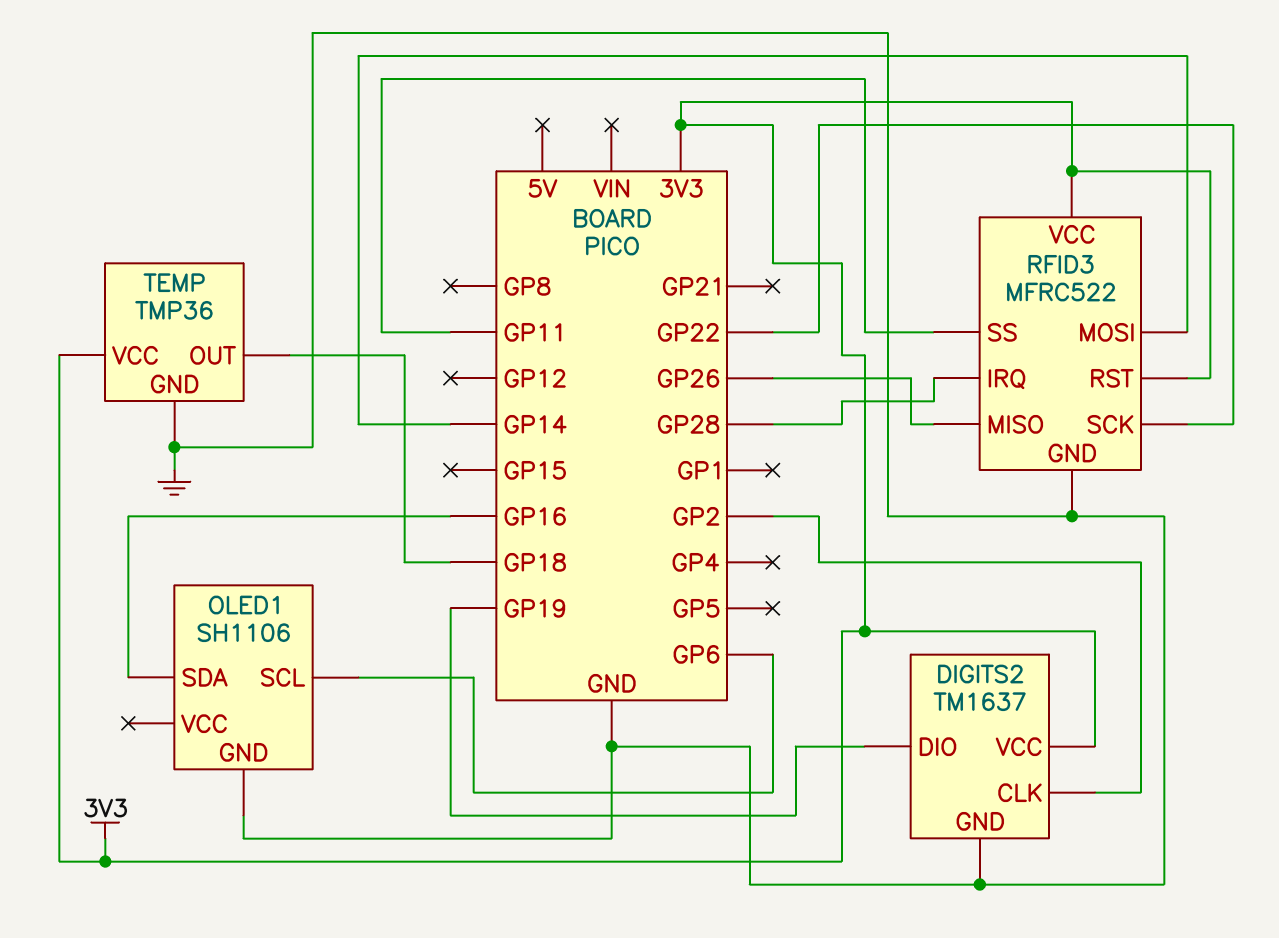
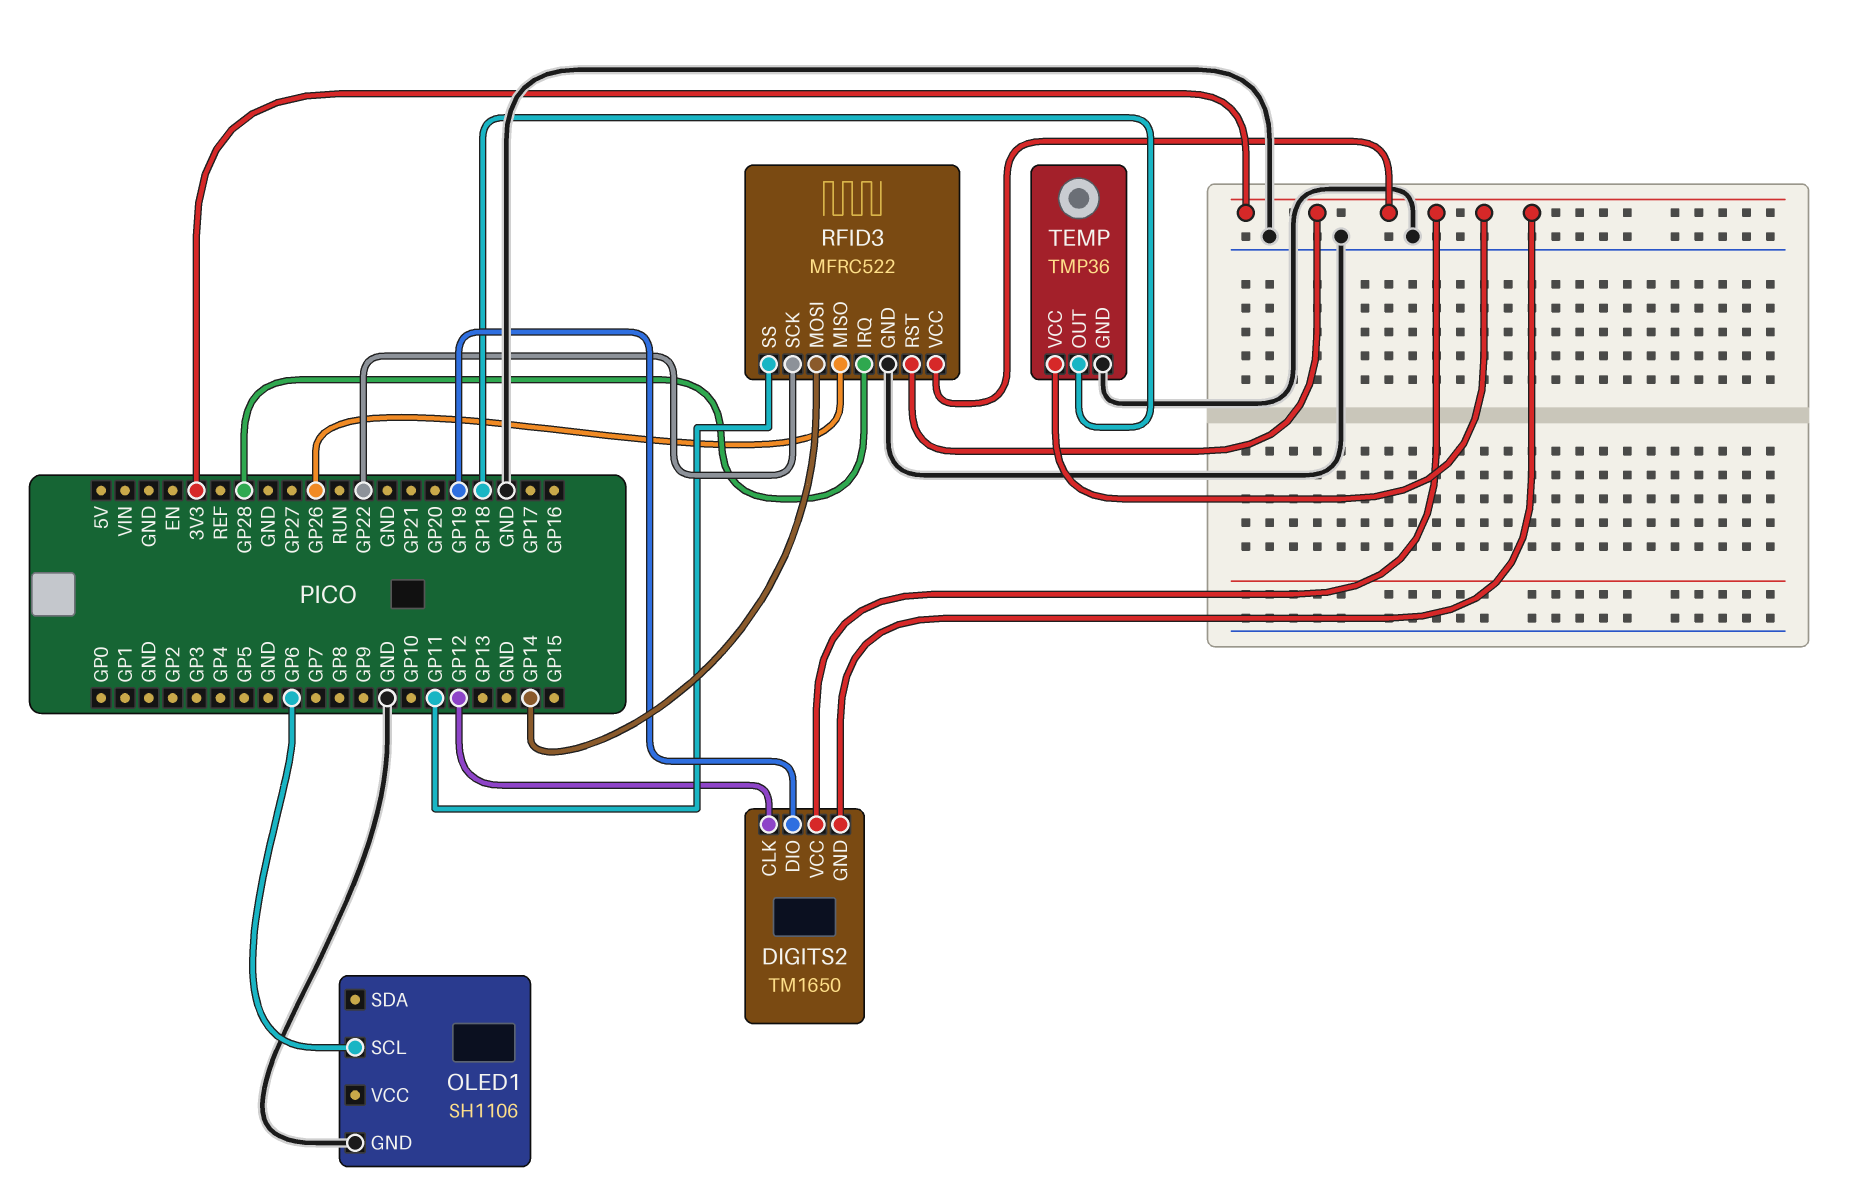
DIGITS2: TM1637 -> TM1650
DIGITS2 pin CLK: GP2 -> GP12
DIGITS2 pin GND: GND -> 3V3
OLED1 pin SDA: GP16 -> none

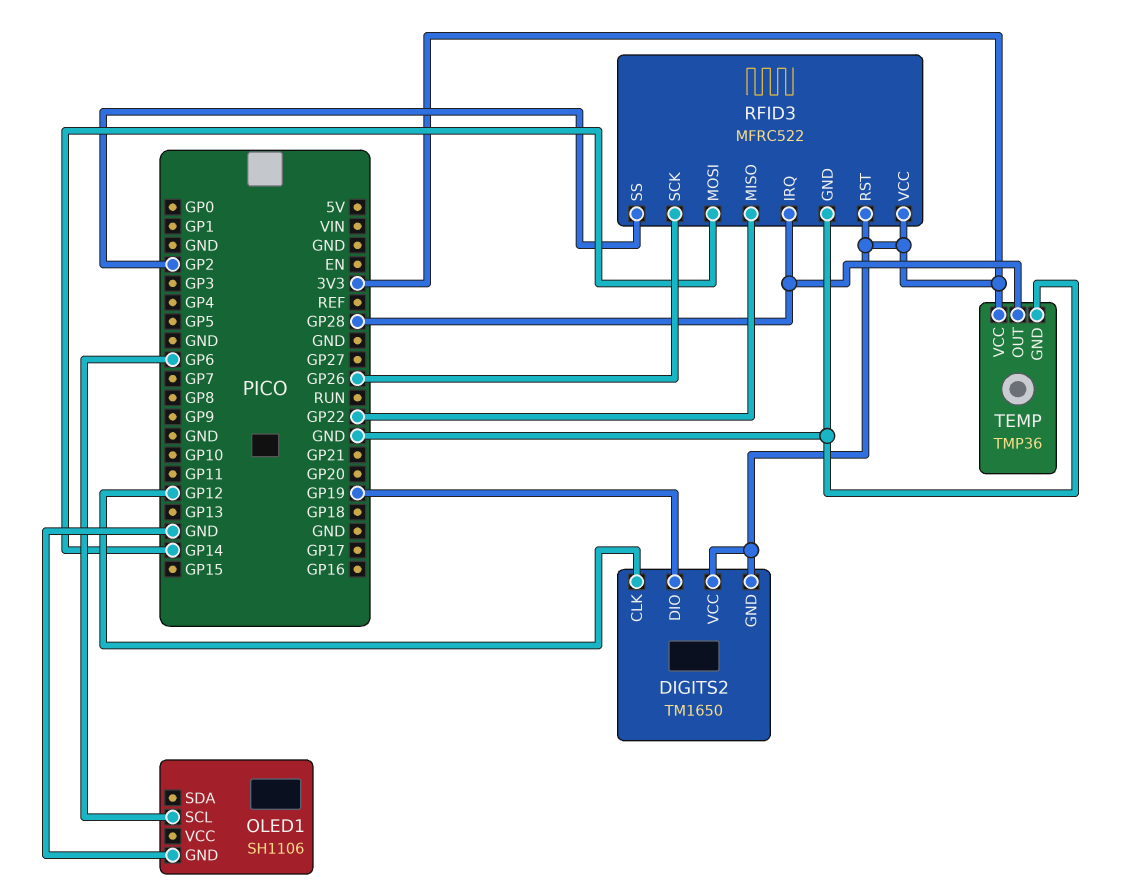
RFID3 pin MISO: GP26 -> GP22
RFID3 pin SCK: GP22 -> GP26
RFID3 pin SS: GP11 -> GP2
TEMP pin OUT: GP18 -> GP28

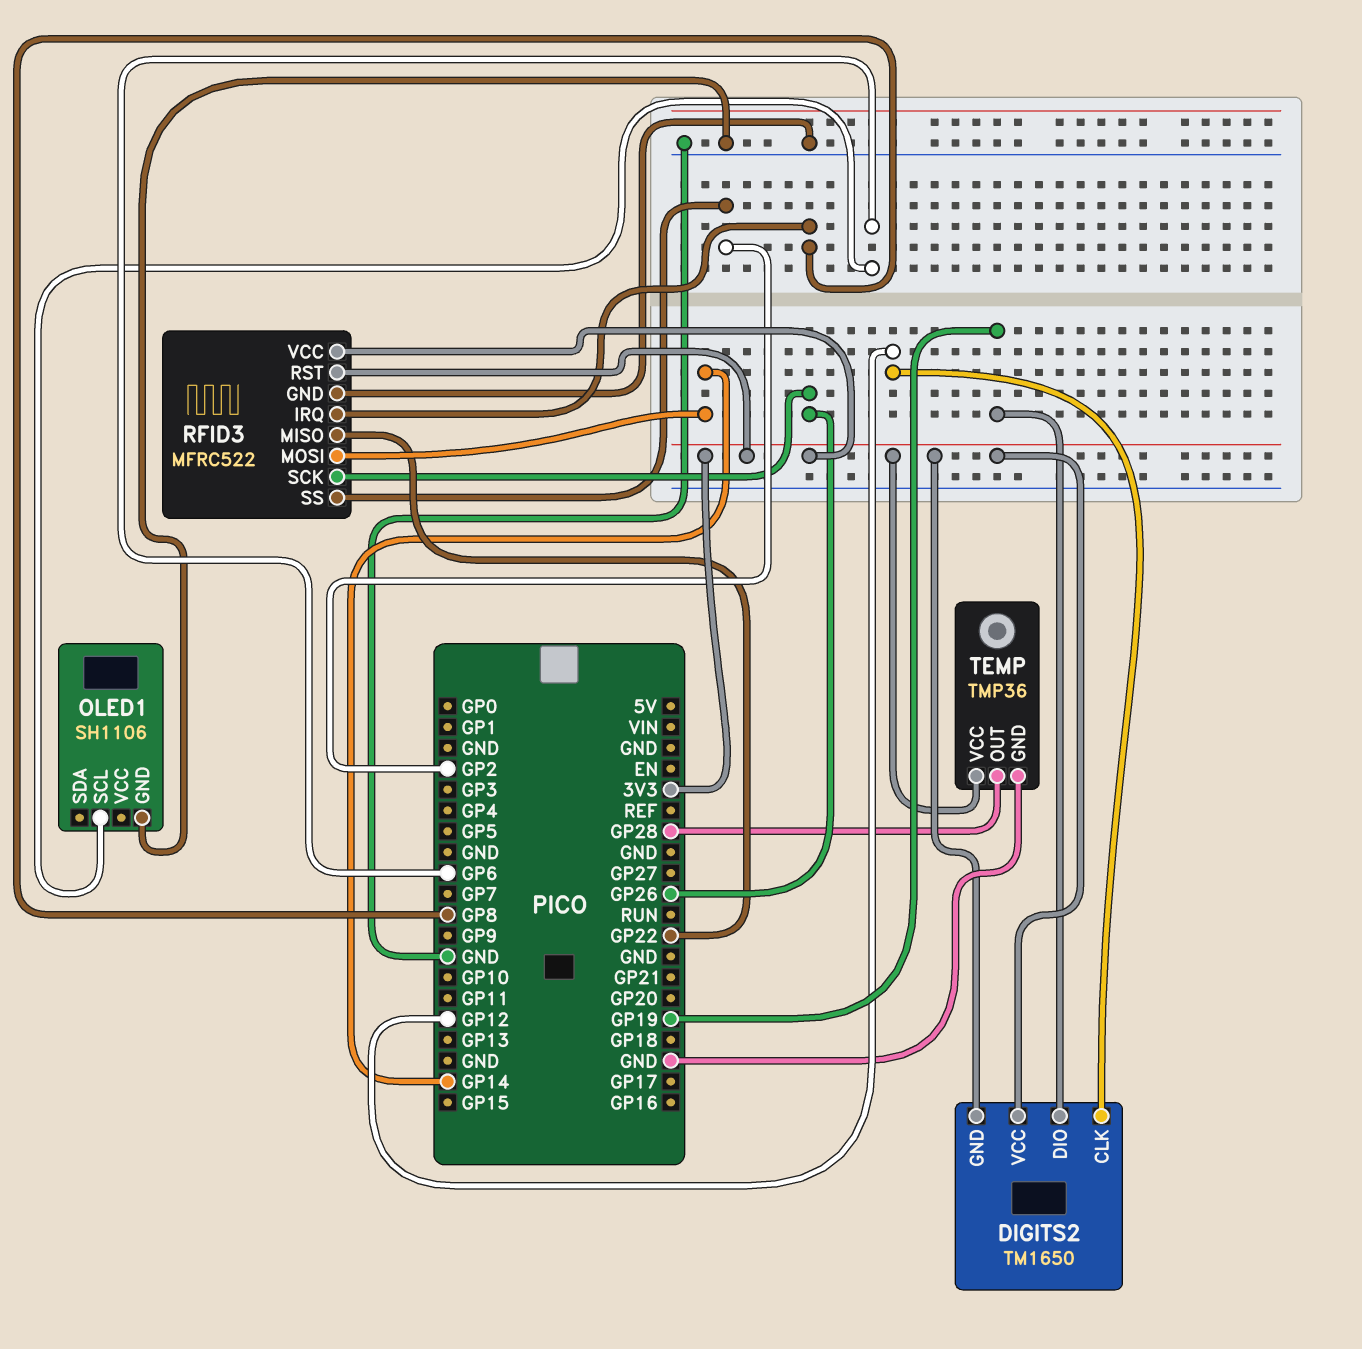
RFID3 pin IRQ: GP28 -> GP8

